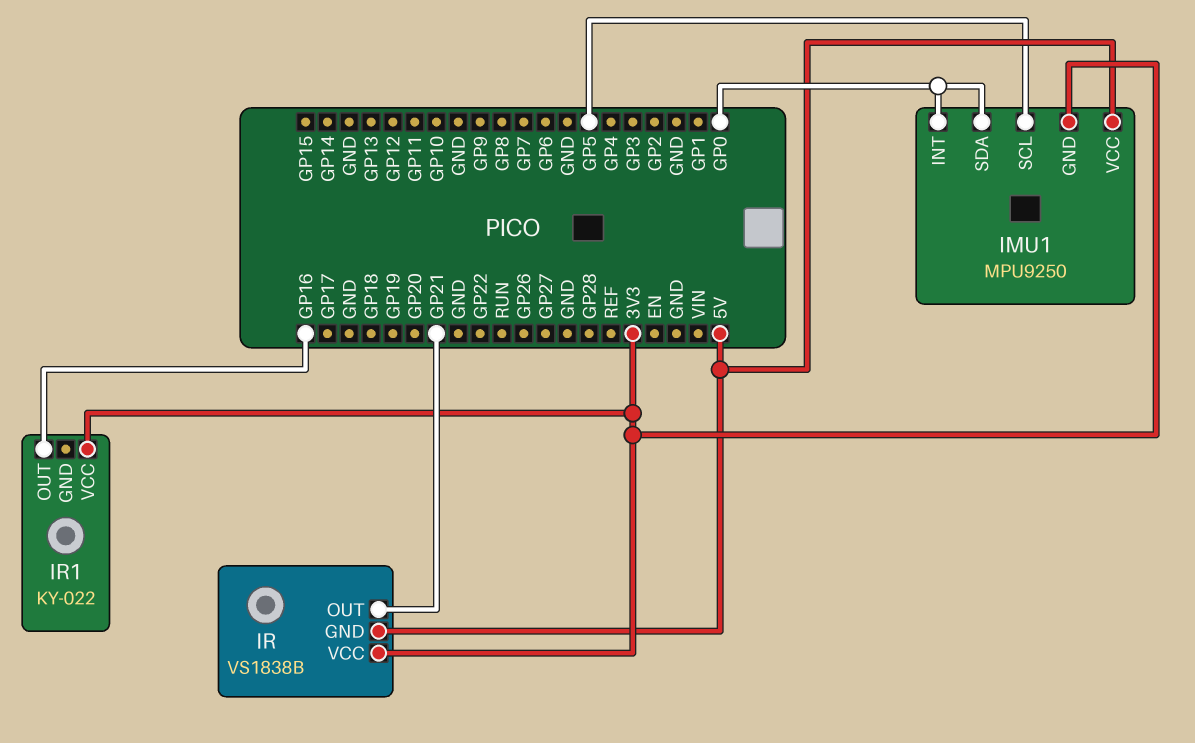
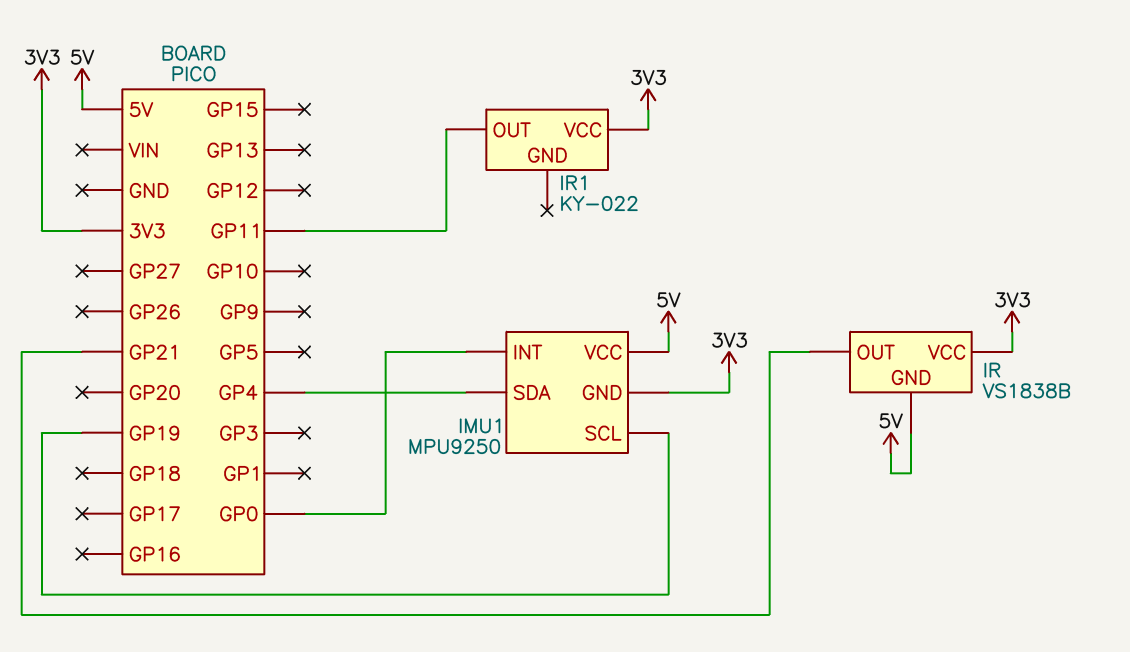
IMU1 pin SCL: GP5 -> GP19
IMU1 pin SDA: GP0 -> GP4
IR1 pin OUT: GP16 -> GP11

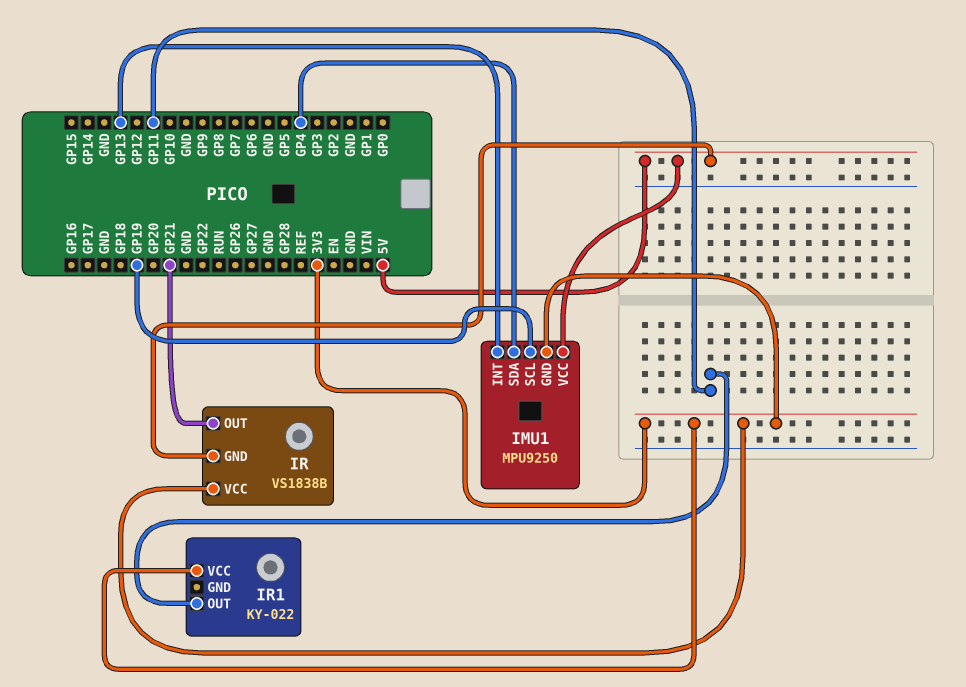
IMU1 pin INT: GP0 -> GP13

